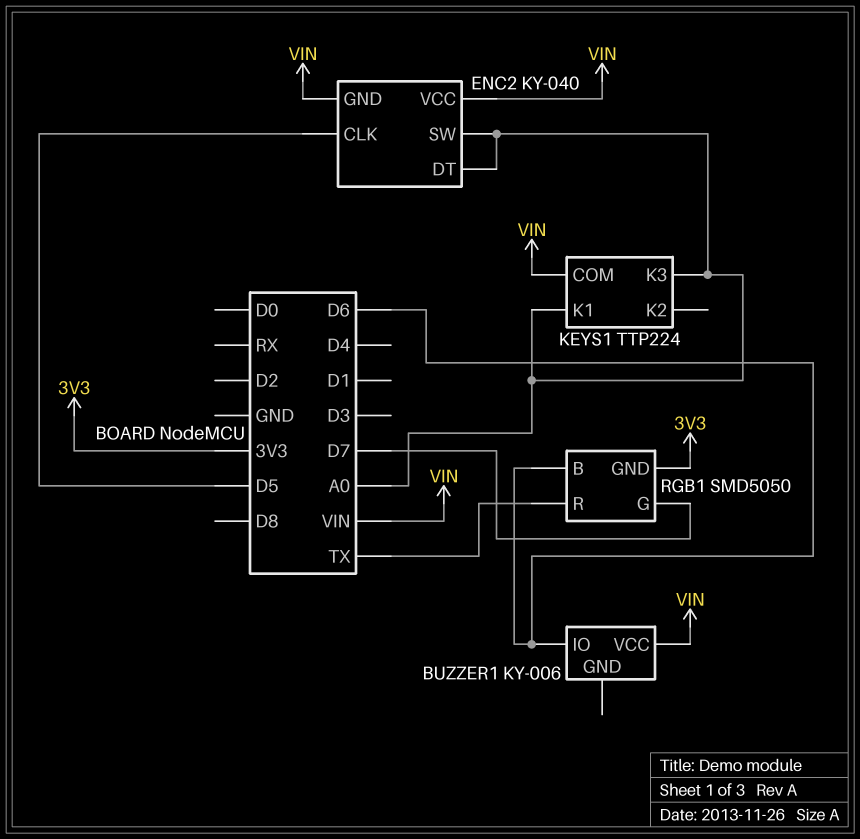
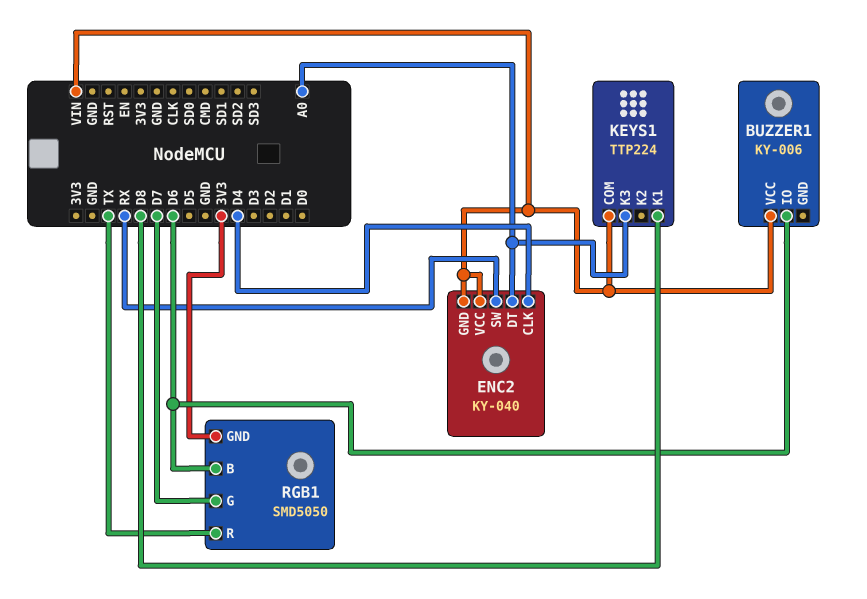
ENC2 pin CLK: D5 -> D4
ENC2 pin SW: A0 -> RX
KEYS1 pin K1: A0 -> D8

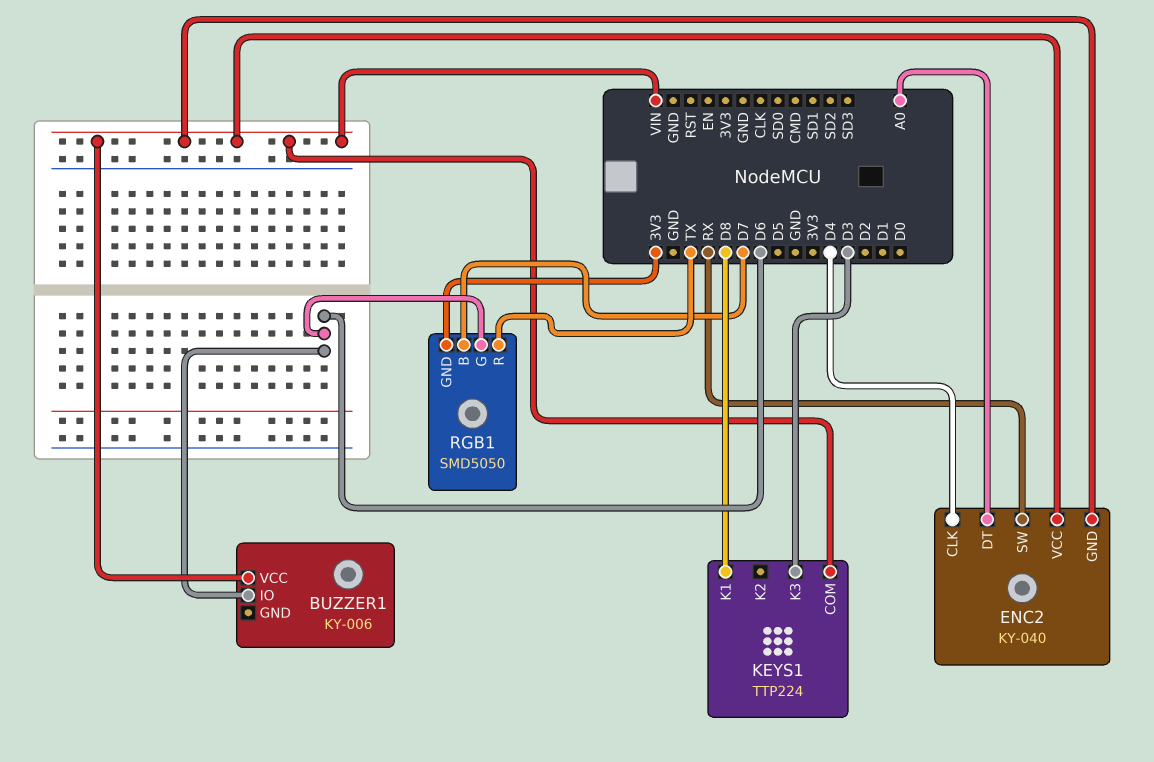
KEYS1 pin K3: A0 -> D3
RGB1 pin B: D6 -> D7
RGB1 pin G: D7 -> D6

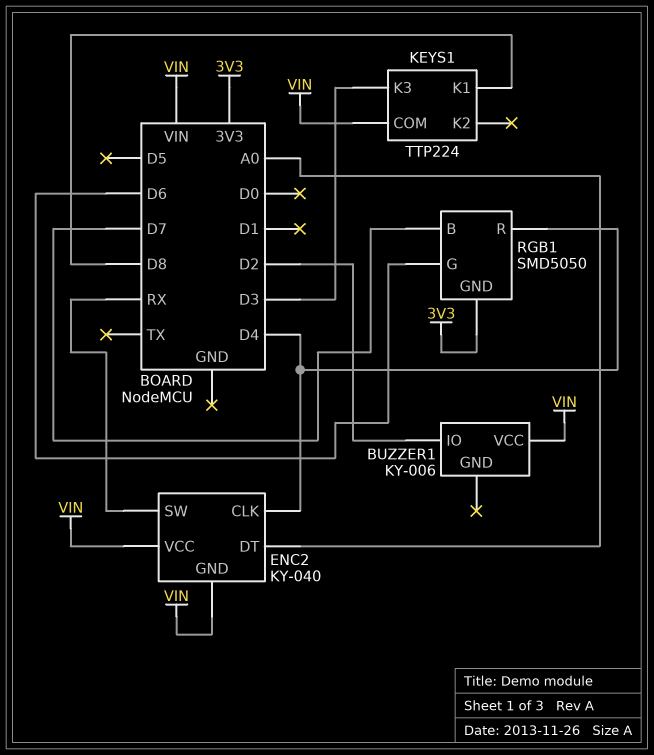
BUZZER1 pin IO: D6 -> D2
RGB1 pin R: TX -> D4

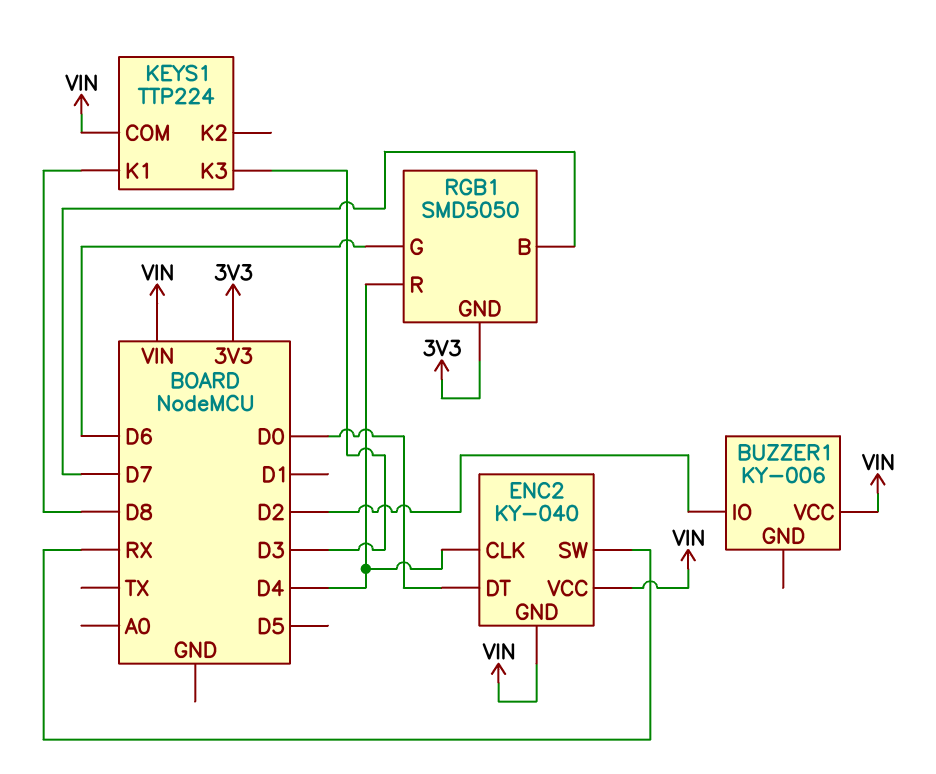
ENC2 pin DT: A0 -> D0

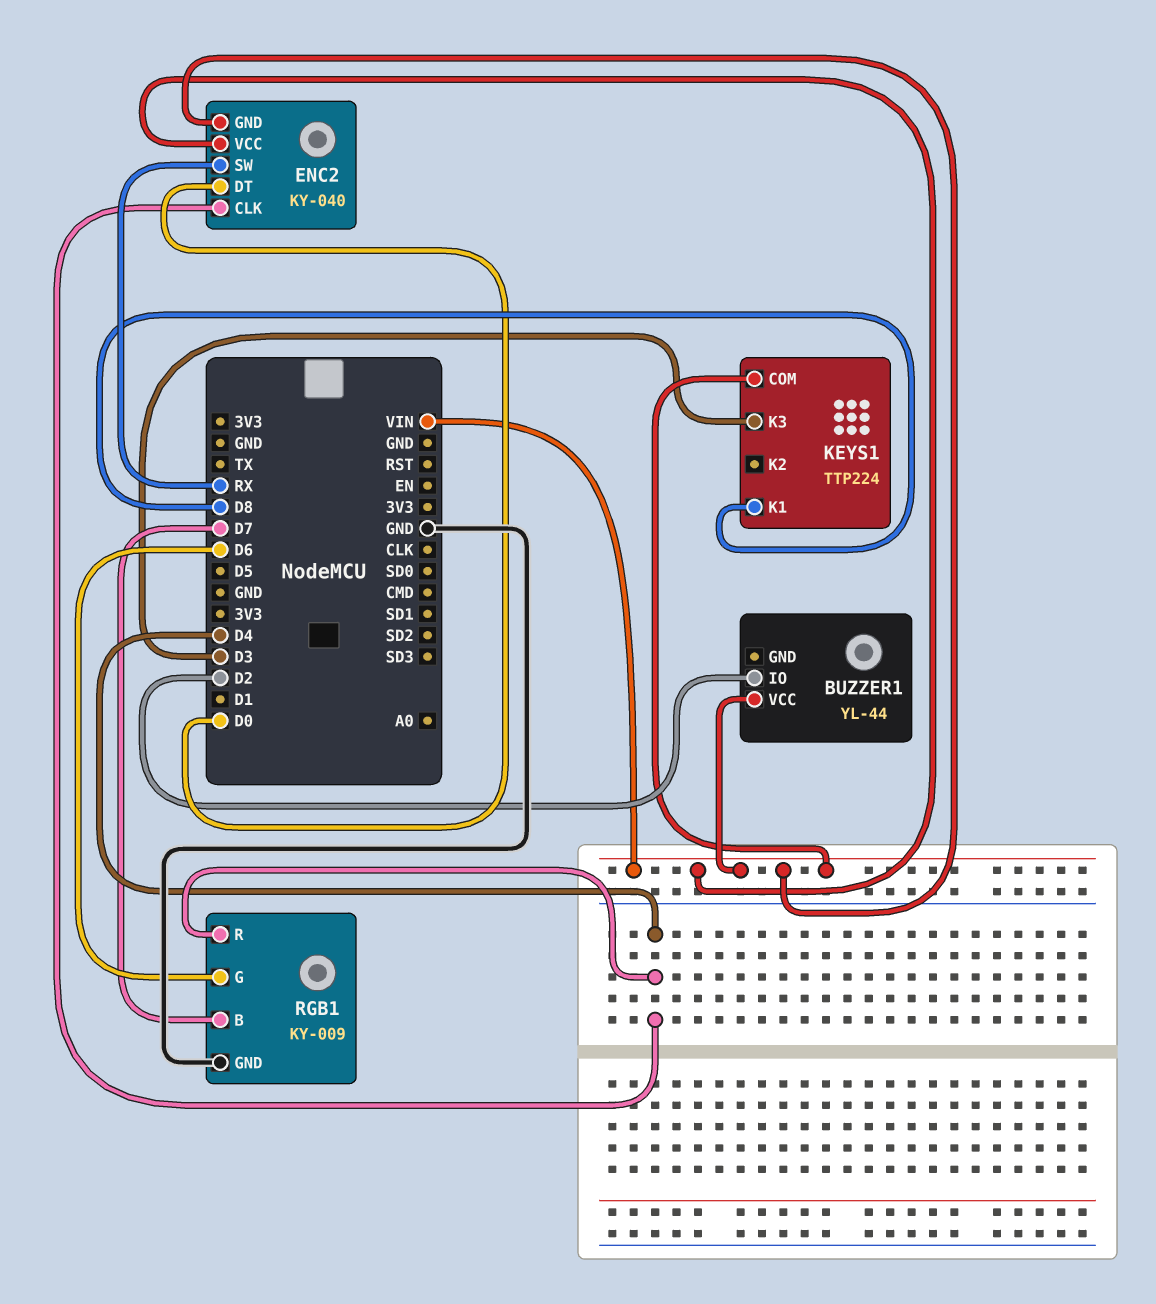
BUZZER1: KY-006 -> YL-44
RGB1: SMD5050 -> KY-009
RGB1 pin GND: 3V3 -> GND

